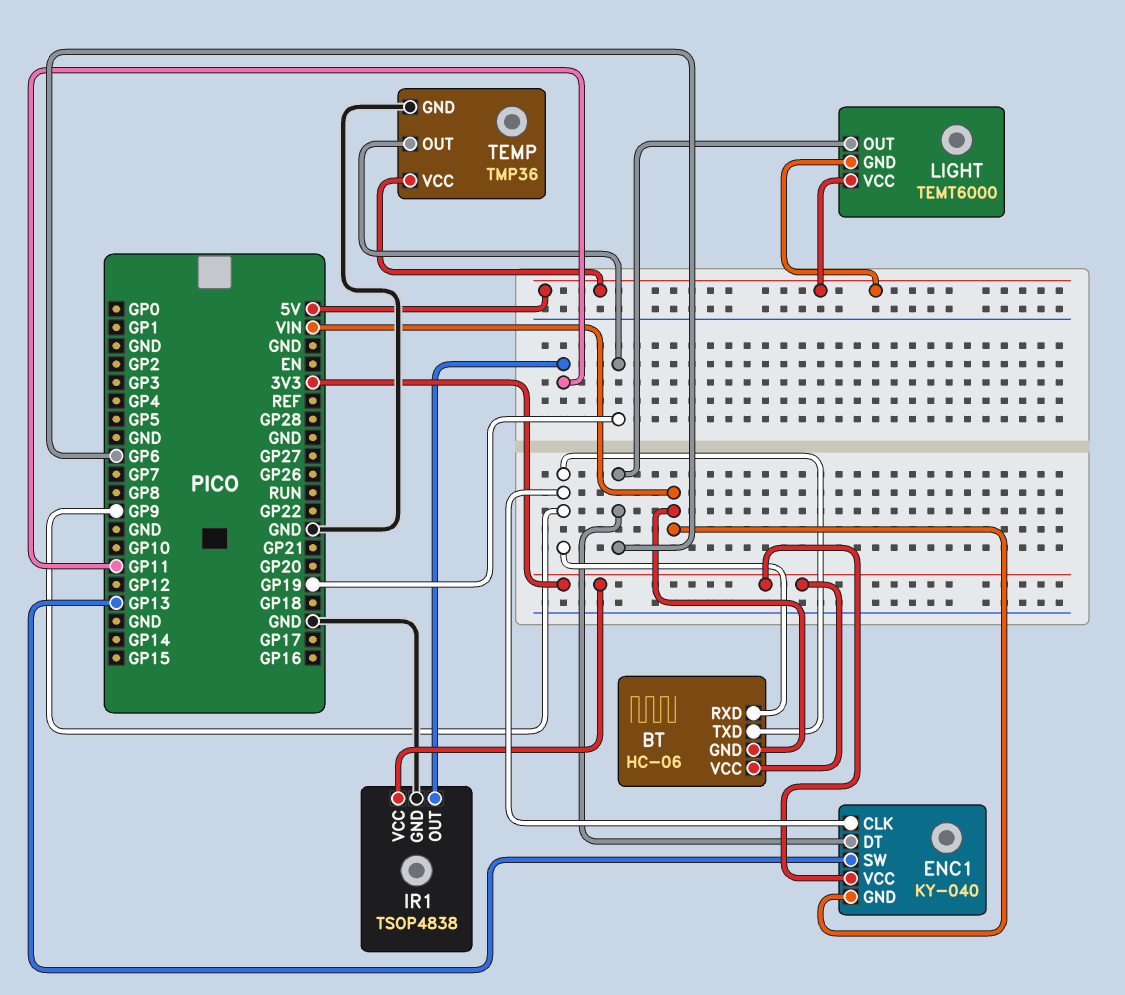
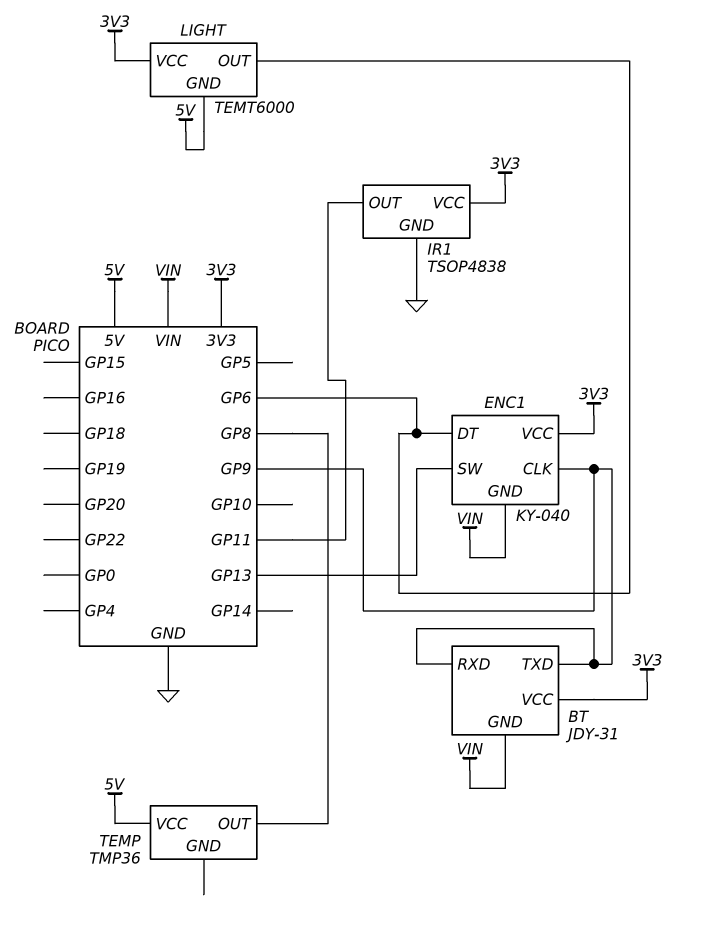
BT: HC-06 -> JDY-31
LIGHT pin VCC: 5V -> 3V3
TEMP pin GND: GND -> none
TEMP pin OUT: GP19 -> GP8

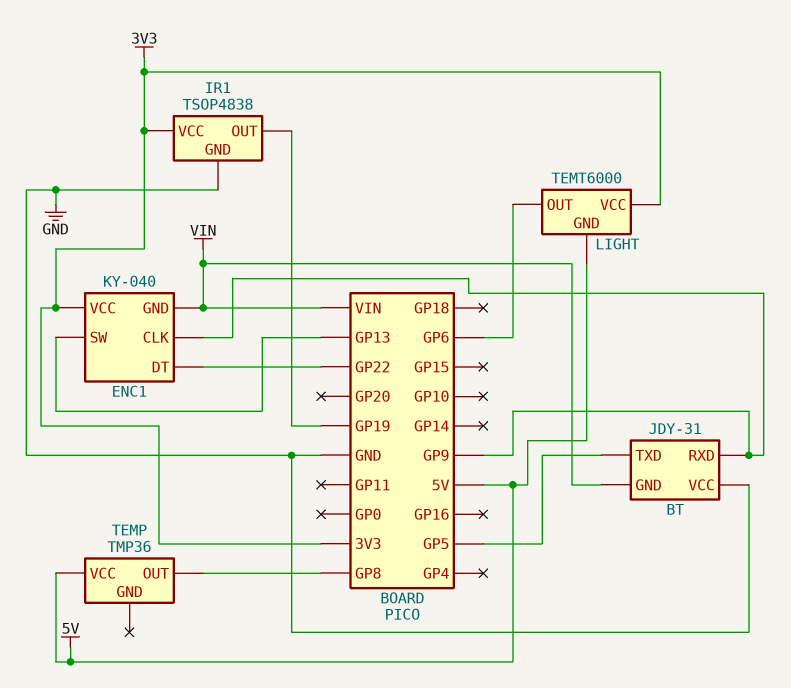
BT pin TXD: GP9 -> GP5
BT pin VCC: 3V3 -> GND
ENC1 pin DT: GP6 -> GP22
IR1 pin OUT: GP11 -> GP19

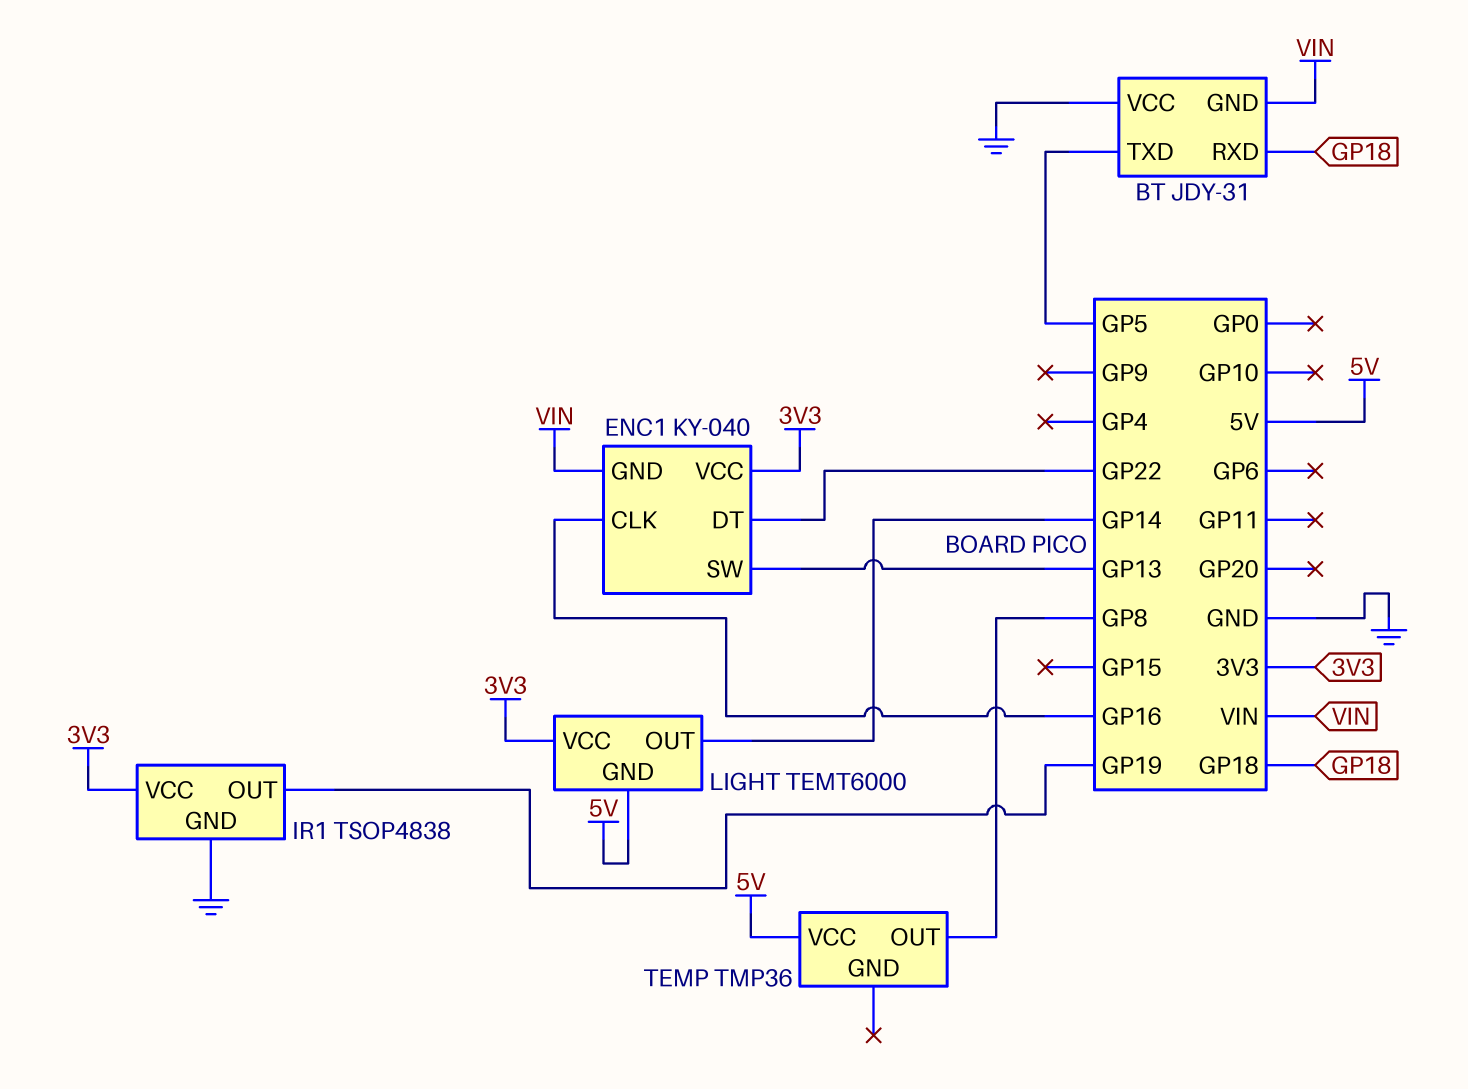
BT pin RXD: GP9 -> GP18
ENC1 pin CLK: GP9 -> GP16
LIGHT pin OUT: GP6 -> GP14

